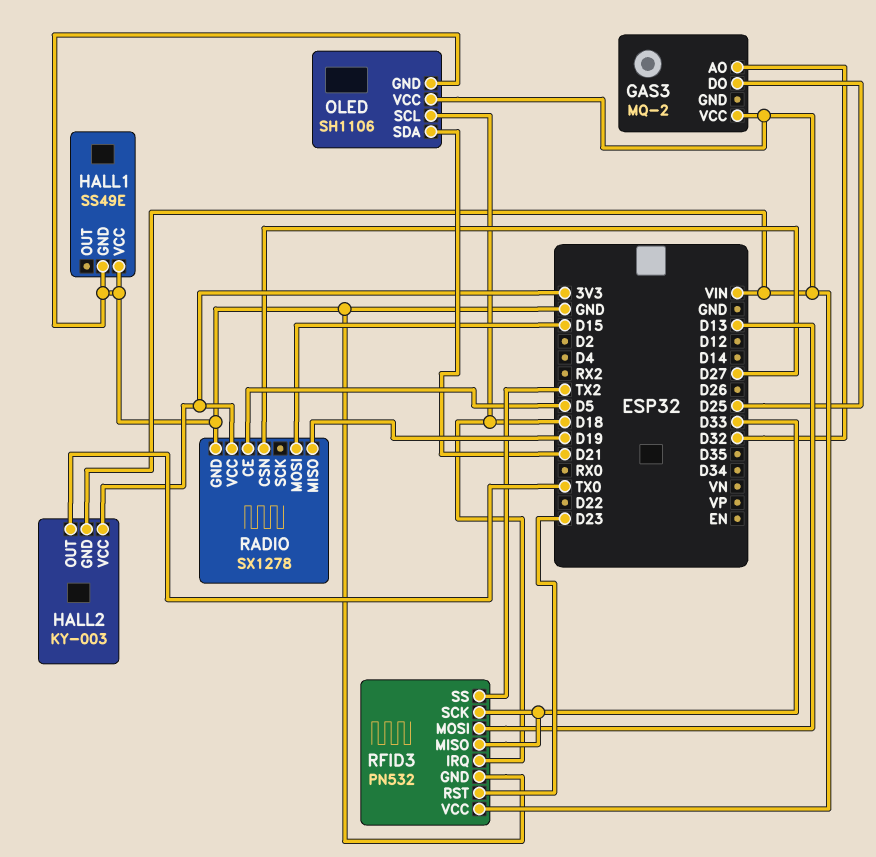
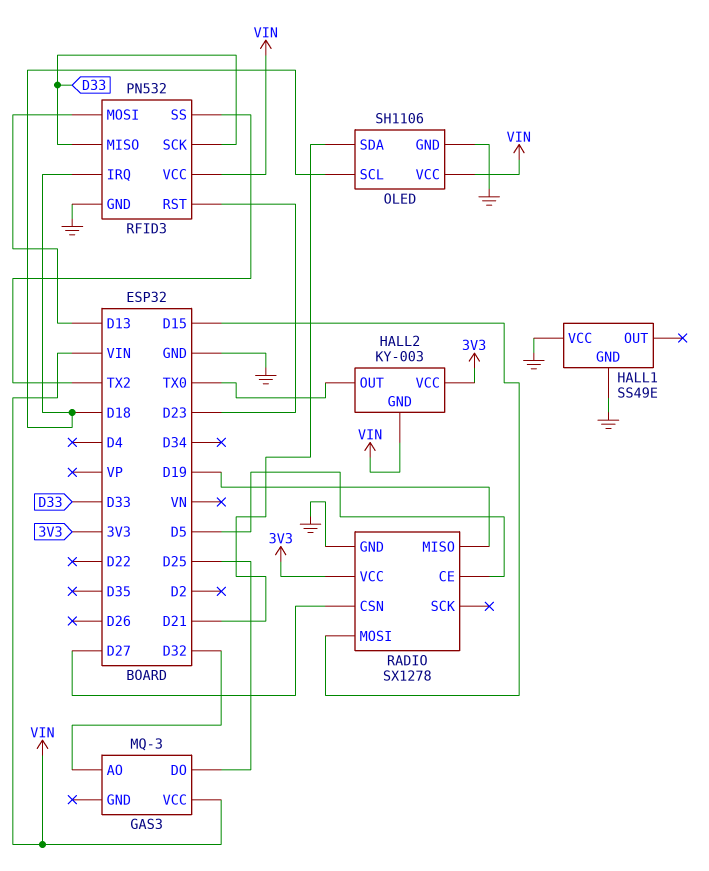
GAS3: MQ-2 -> MQ-3

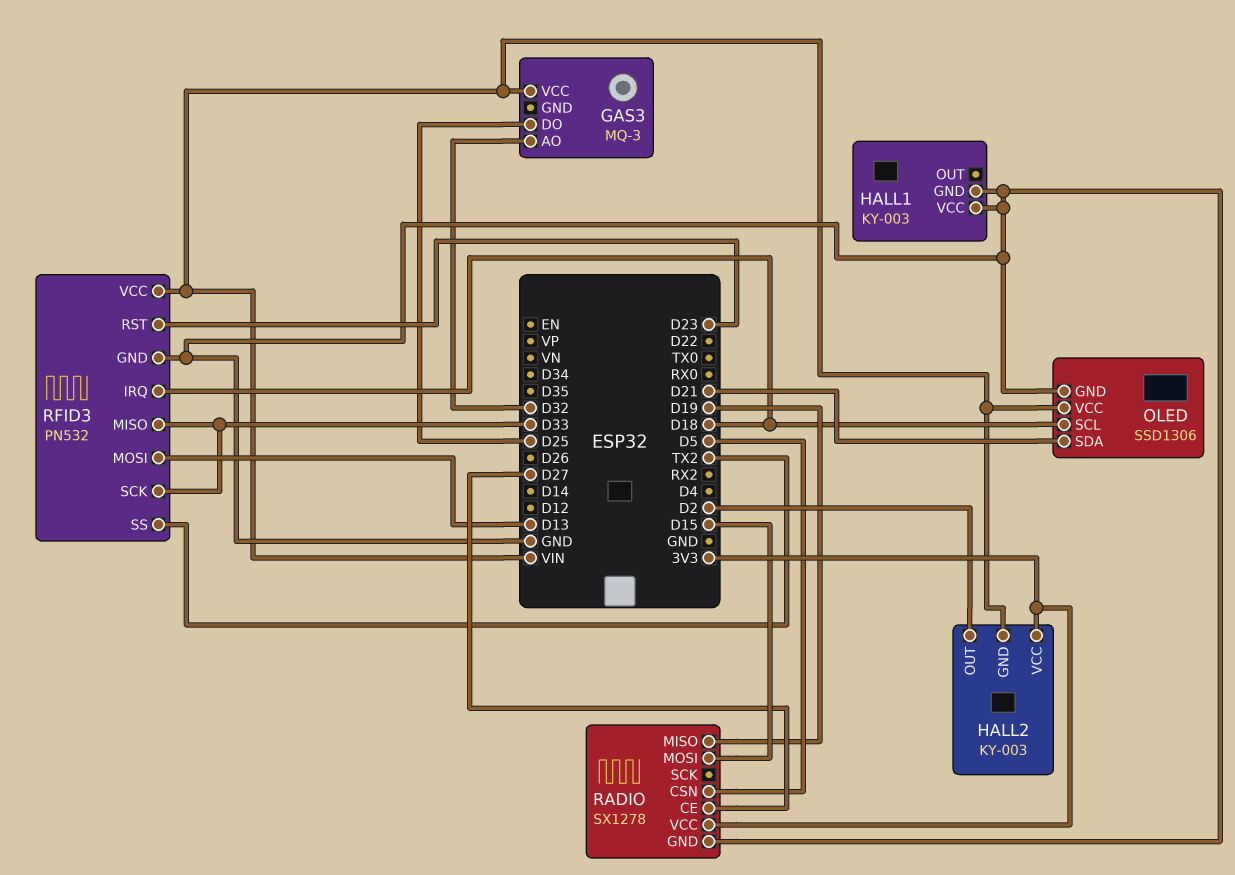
HALL1: SS49E -> KY-003
HALL2 pin OUT: TX0 -> D2
OLED: SH1106 -> SSD1306
RADIO pin CE: D5 -> D27
RADIO pin CSN: D27 -> D5

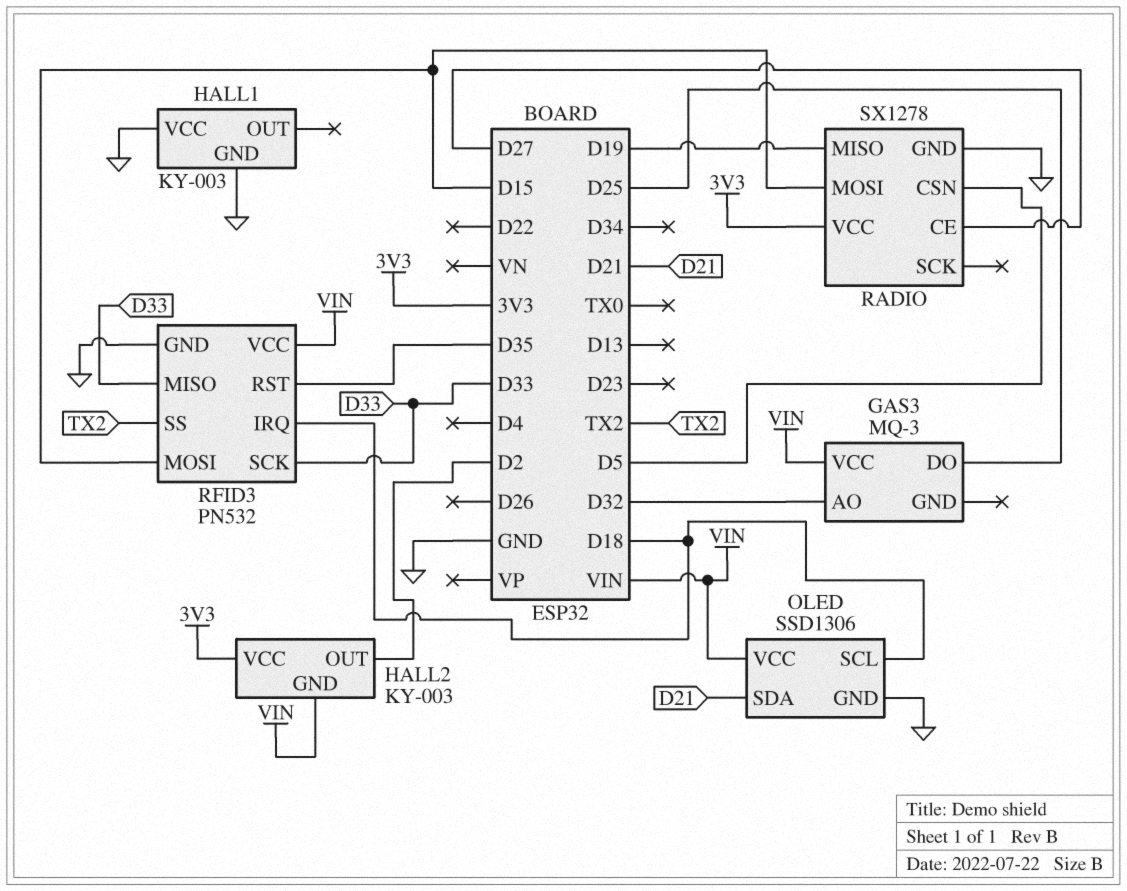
RFID3 pin MOSI: D13 -> D15
RFID3 pin RST: D23 -> D35

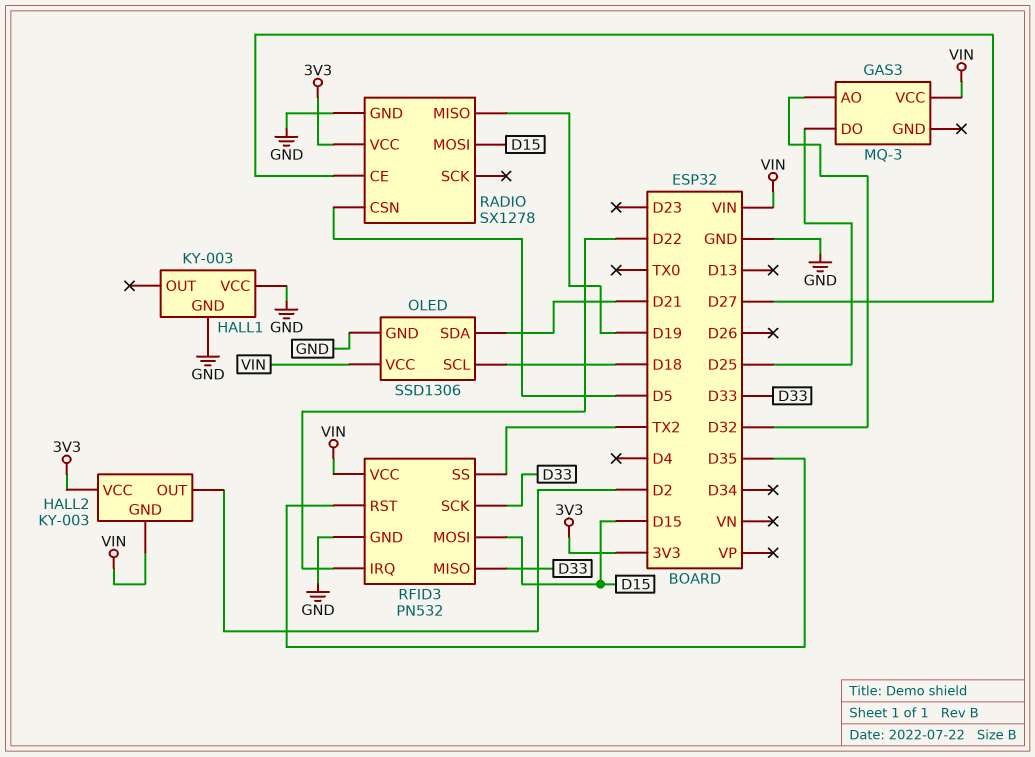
RFID3 pin IRQ: D18 -> D22

